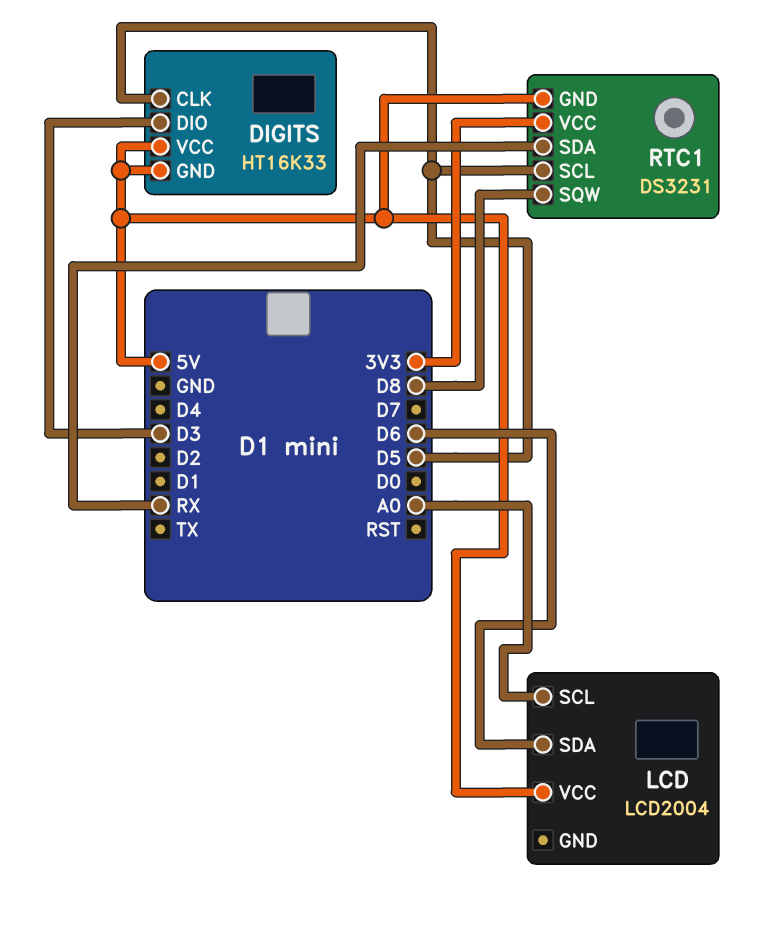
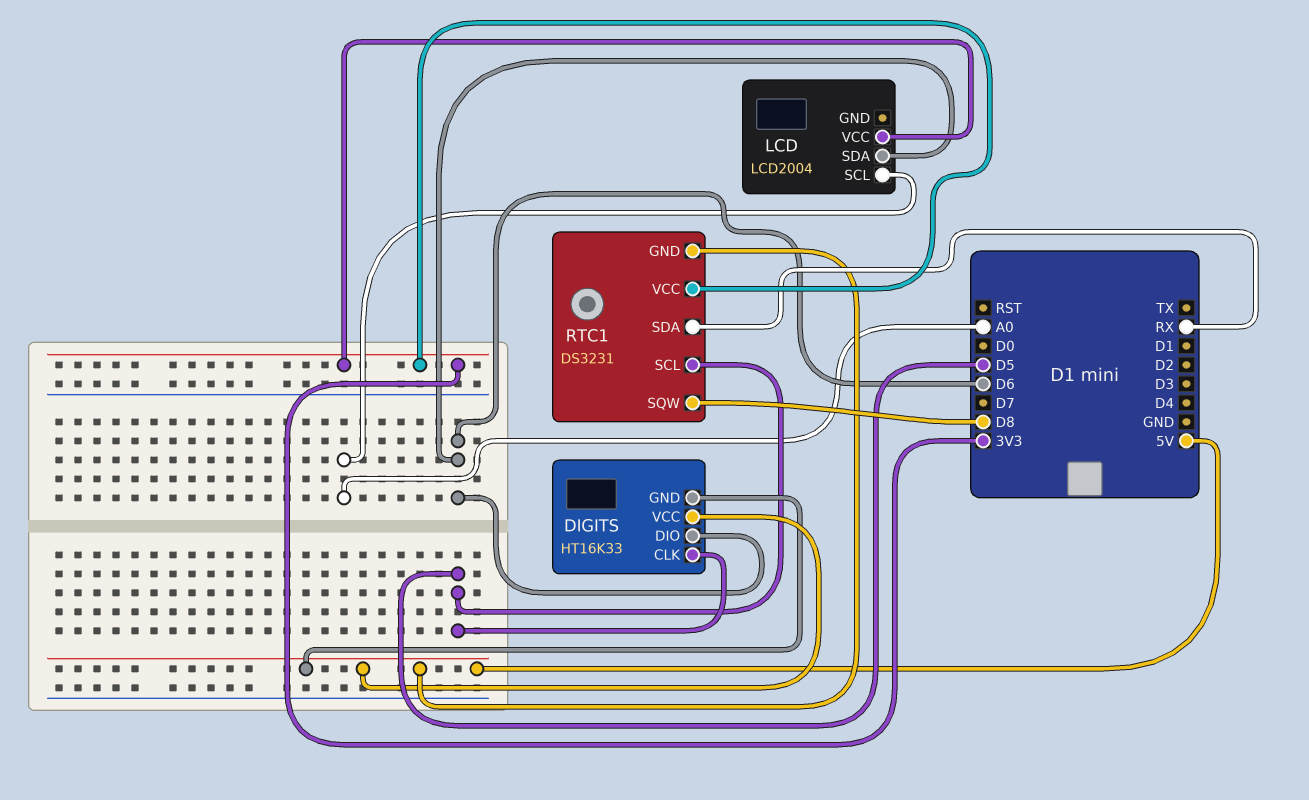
DIGITS pin DIO: D3 -> D6
LCD pin VCC: 5V -> 3V3

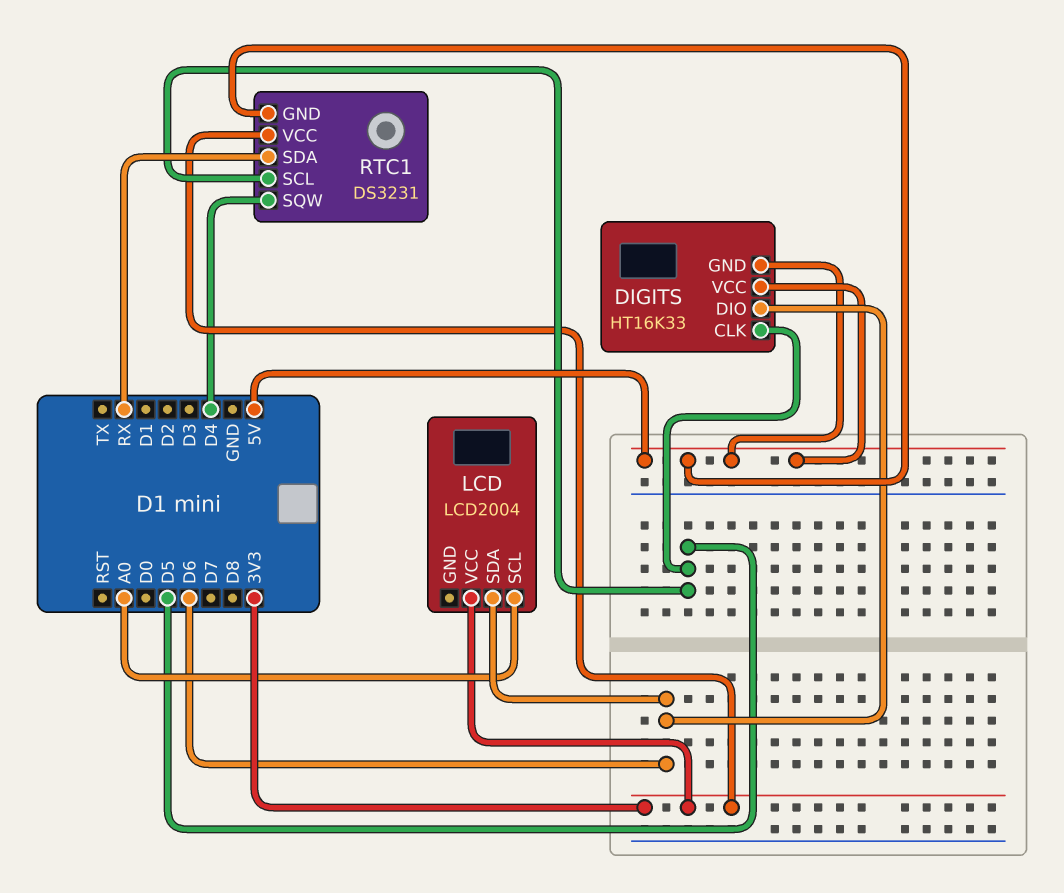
RTC1 pin SQW: D8 -> D4

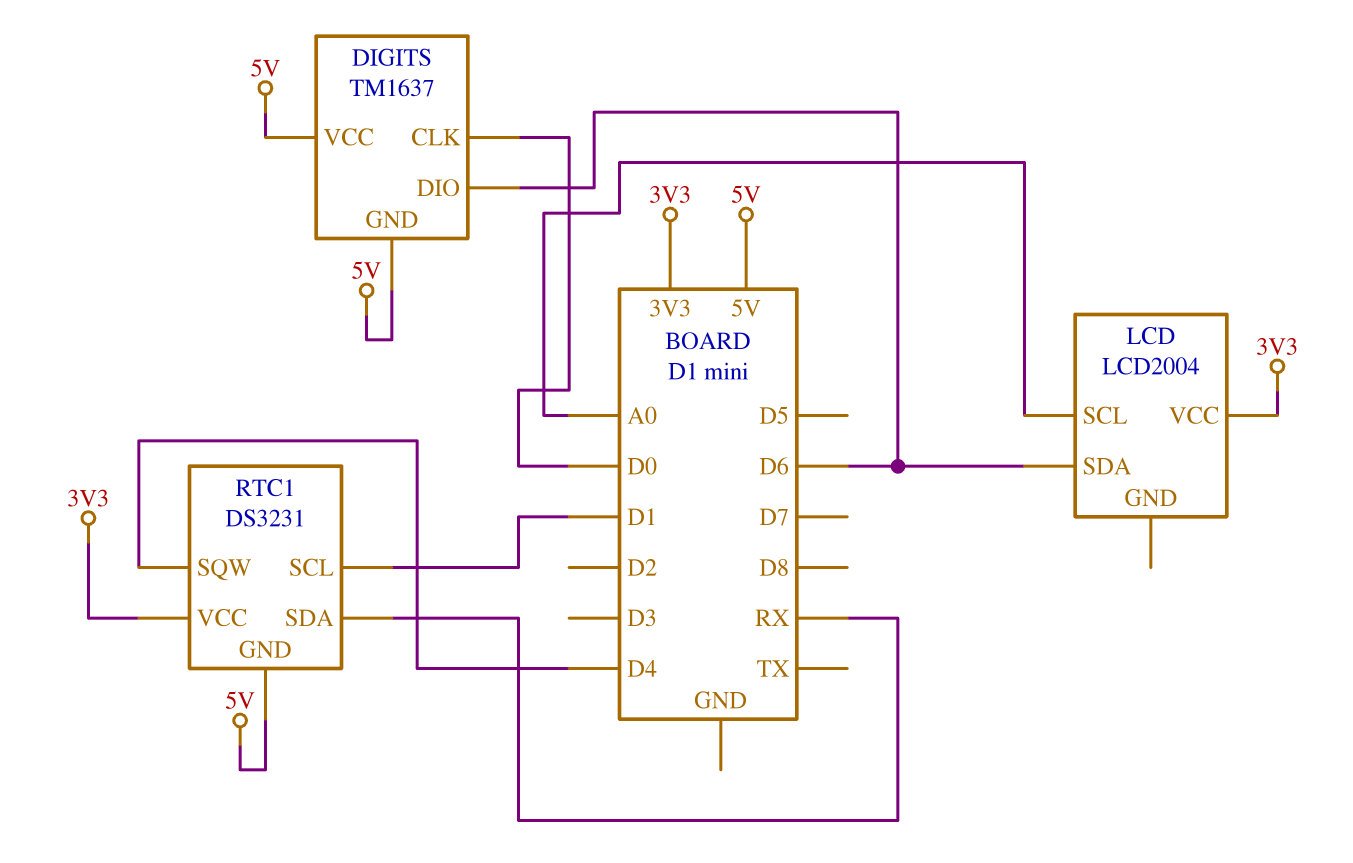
DIGITS: HT16K33 -> TM1637
DIGITS pin CLK: D5 -> D0
RTC1 pin SCL: D5 -> D1

